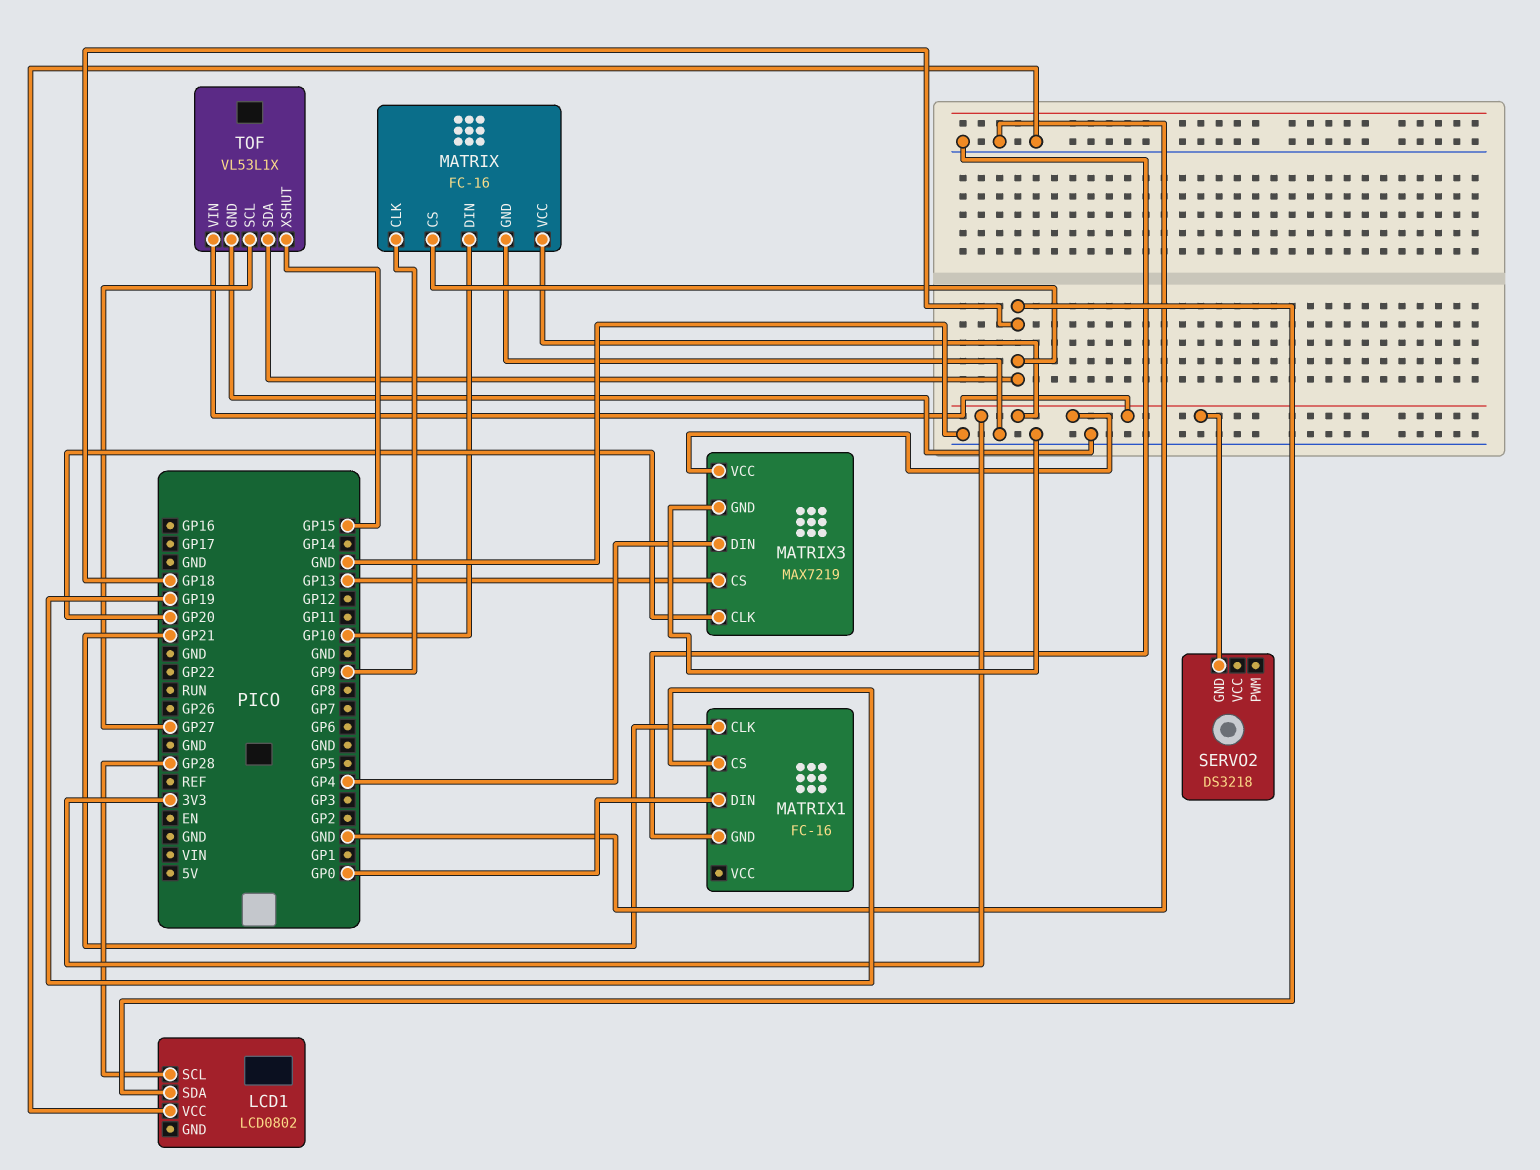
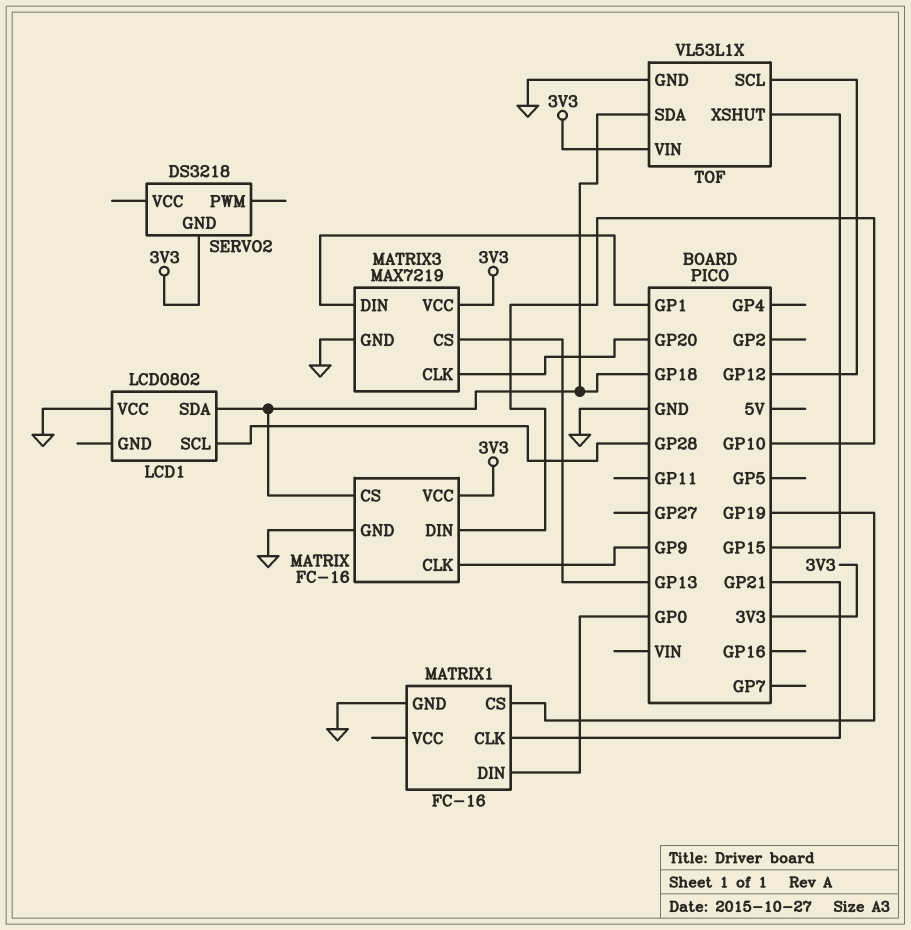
MATRIX3 pin DIN: GP4 -> GP1
TOF pin SCL: GP27 -> GP12

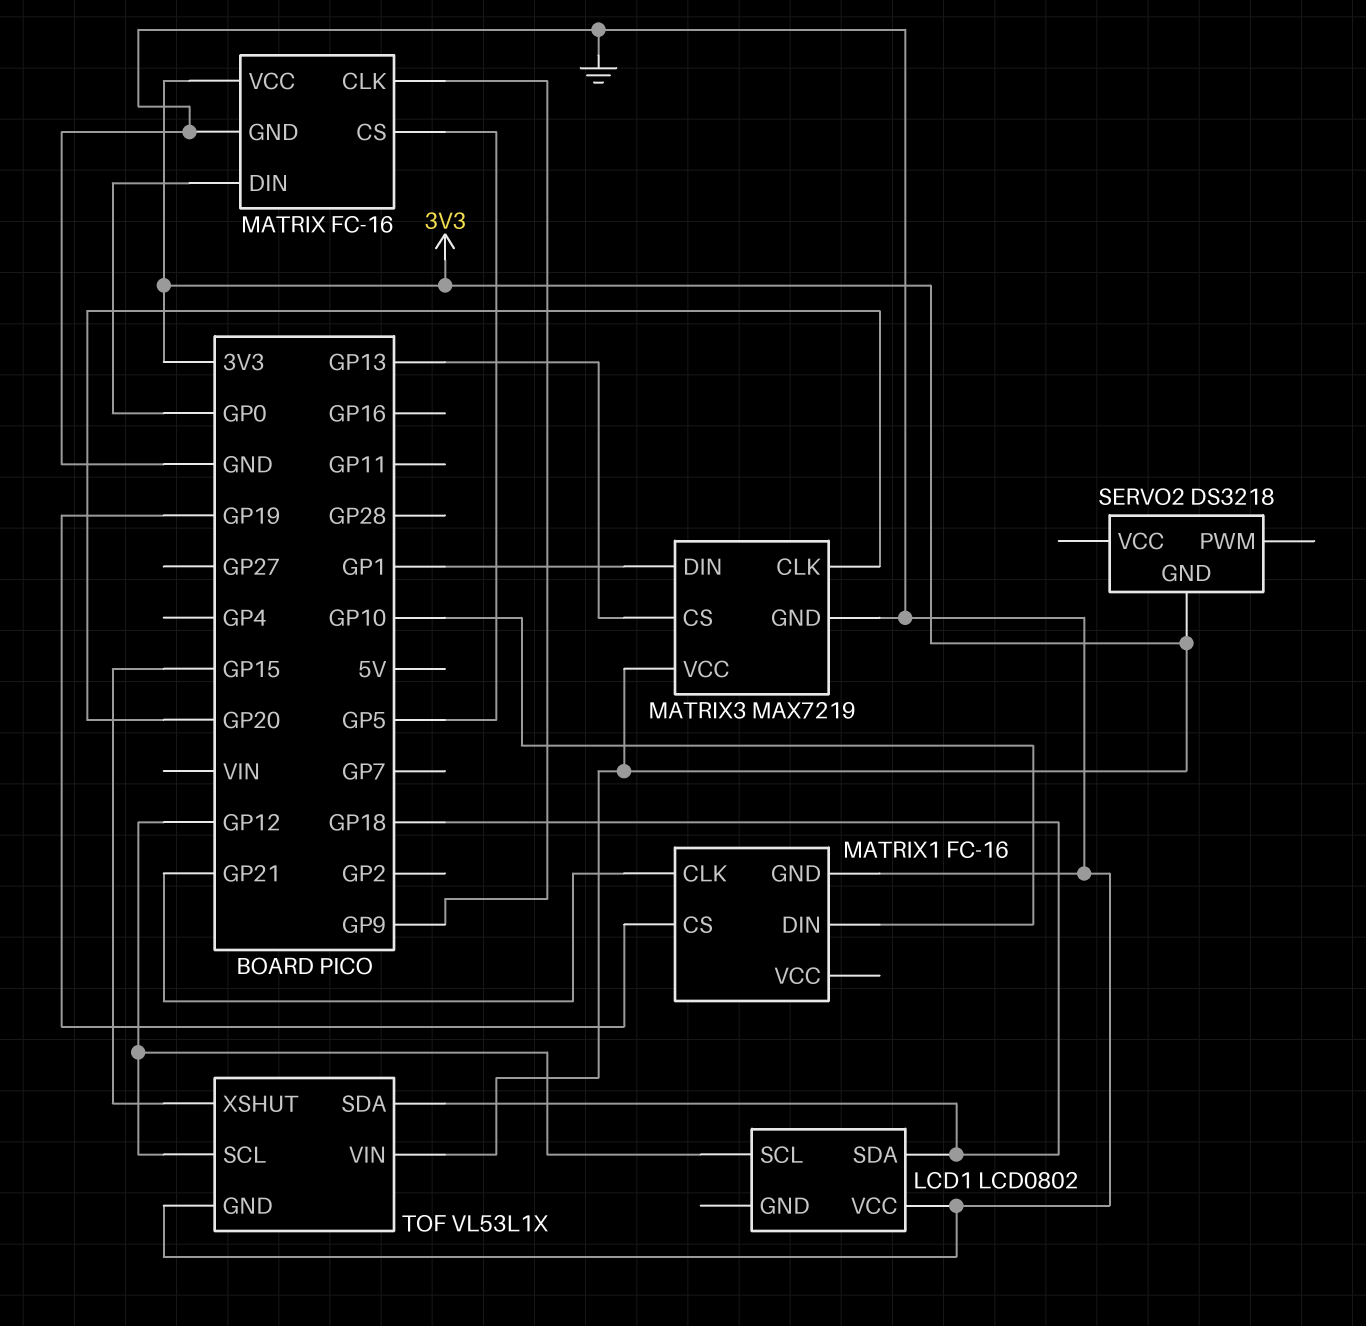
LCD1 pin SCL: GP28 -> GP12
MATRIX pin CS: GP18 -> GP5
MATRIX pin DIN: GP10 -> GP0
MATRIX1 pin DIN: GP0 -> GP10

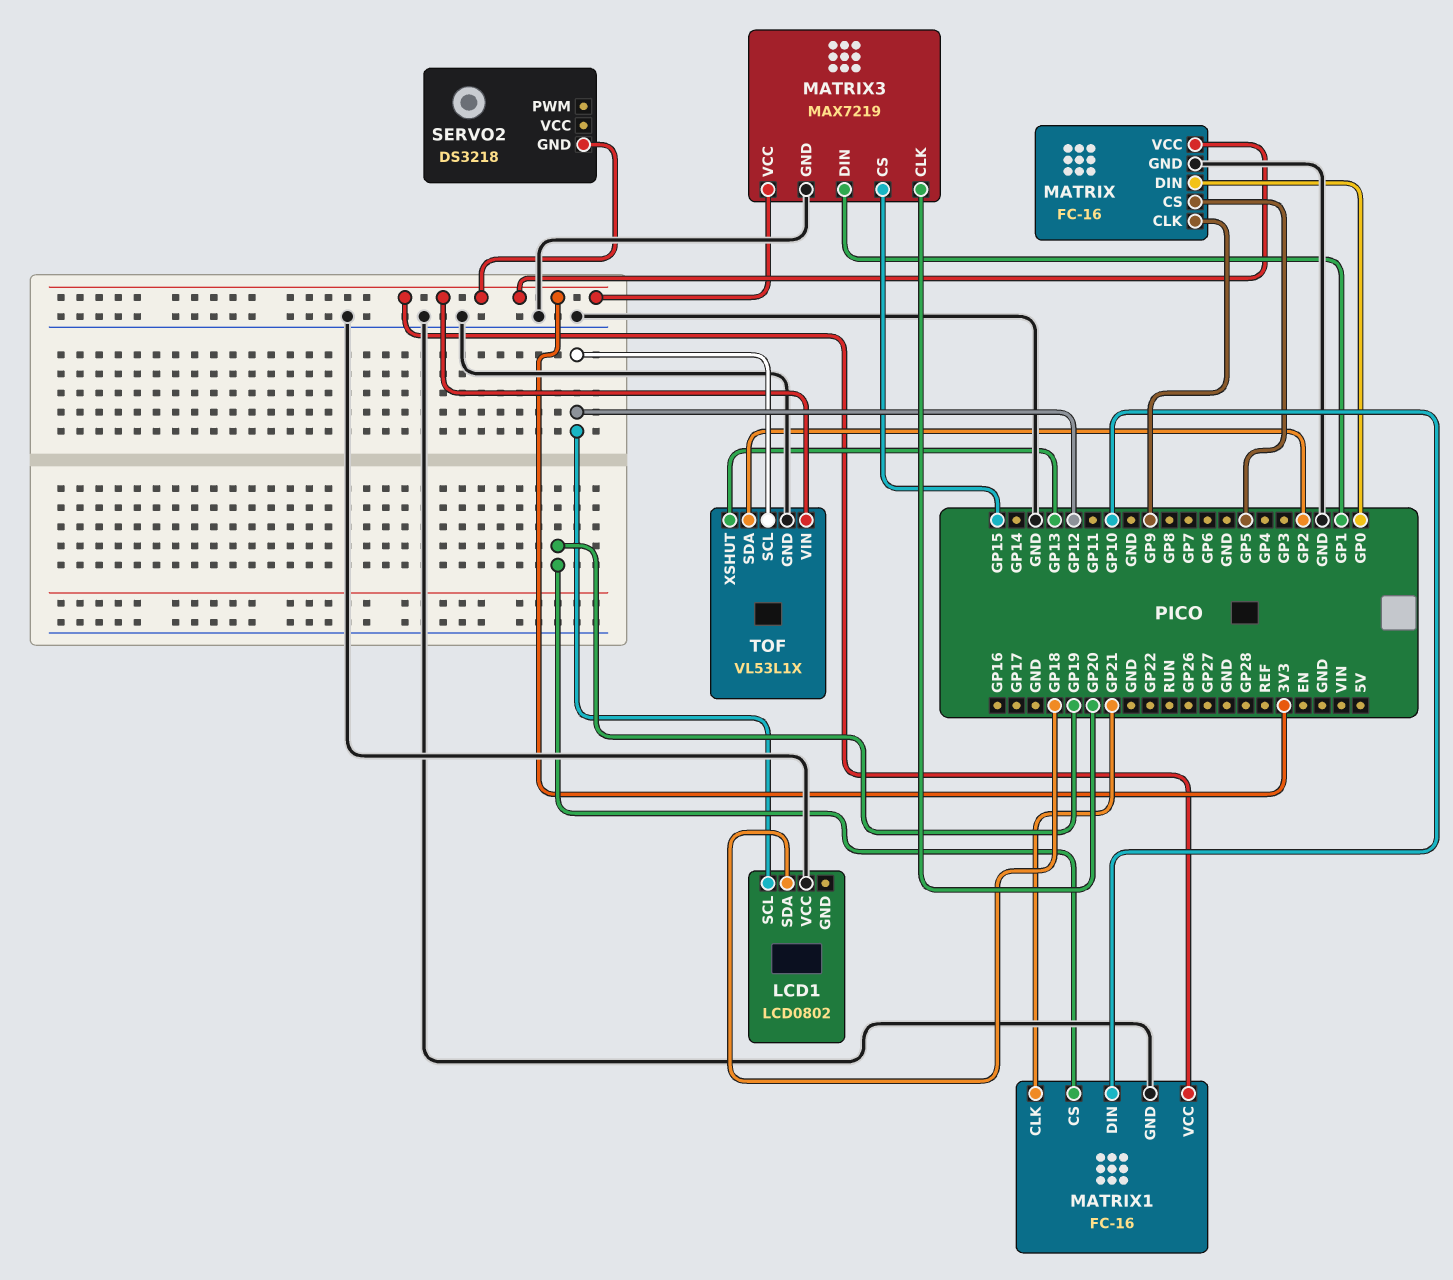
MATRIX1 pin VCC: none -> 3V3
MATRIX3 pin CS: GP13 -> GP15
TOF pin SDA: GP18 -> GP2
TOF pin XSHUT: GP15 -> GP13

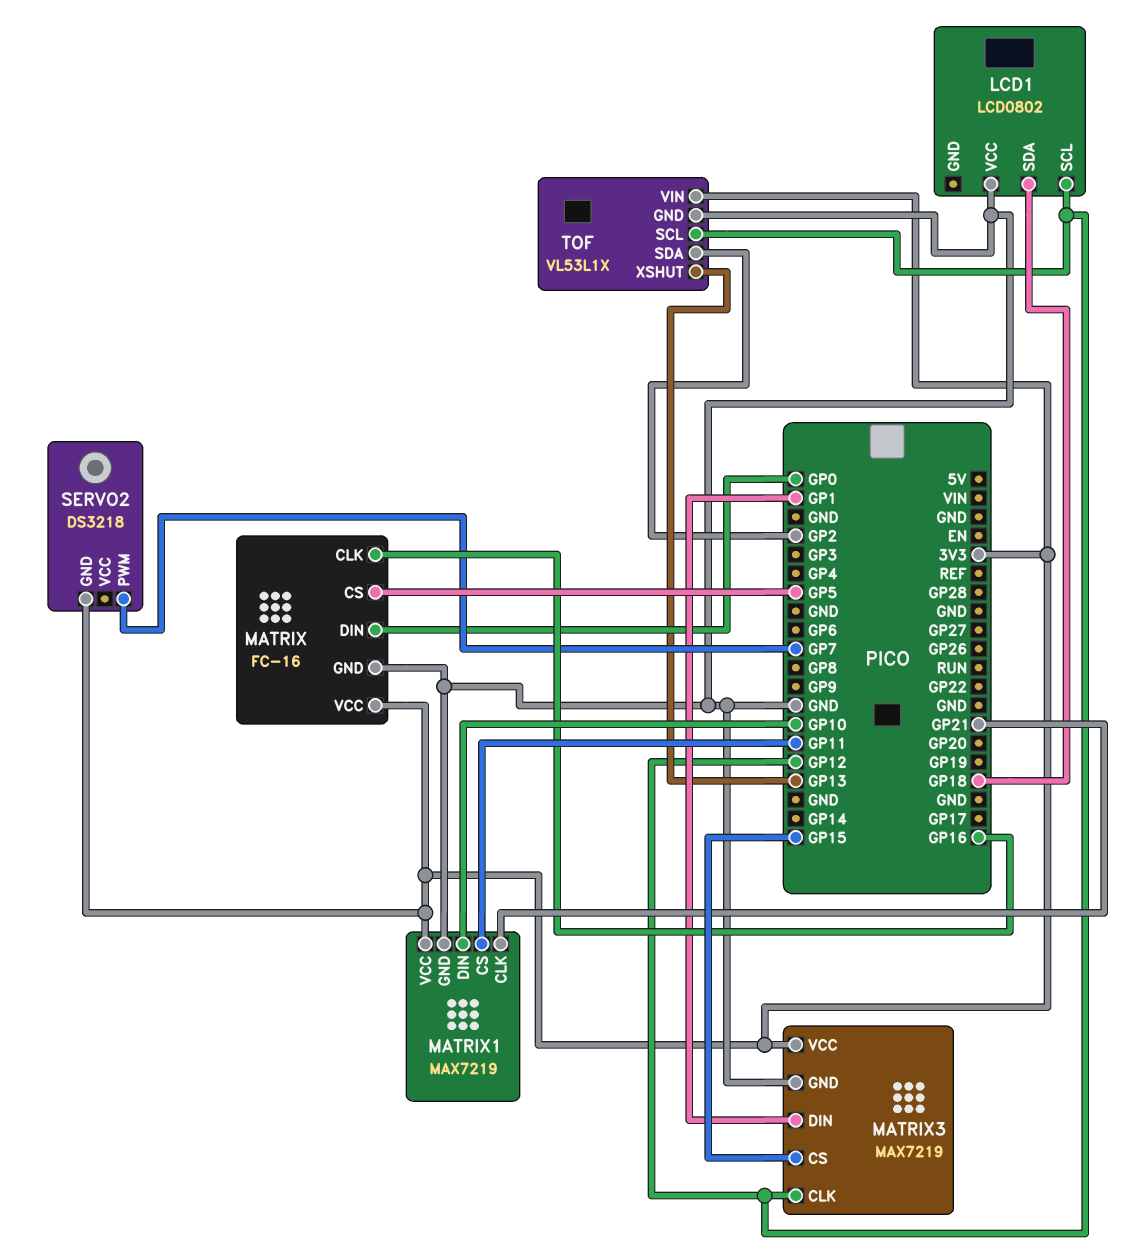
MATRIX pin CLK: GP9 -> GP16
MATRIX1: FC-16 -> MAX7219
MATRIX1 pin CS: GP19 -> GP11
MATRIX3 pin CLK: GP20 -> GP12
SERVO2 pin PWM: none -> GP7

